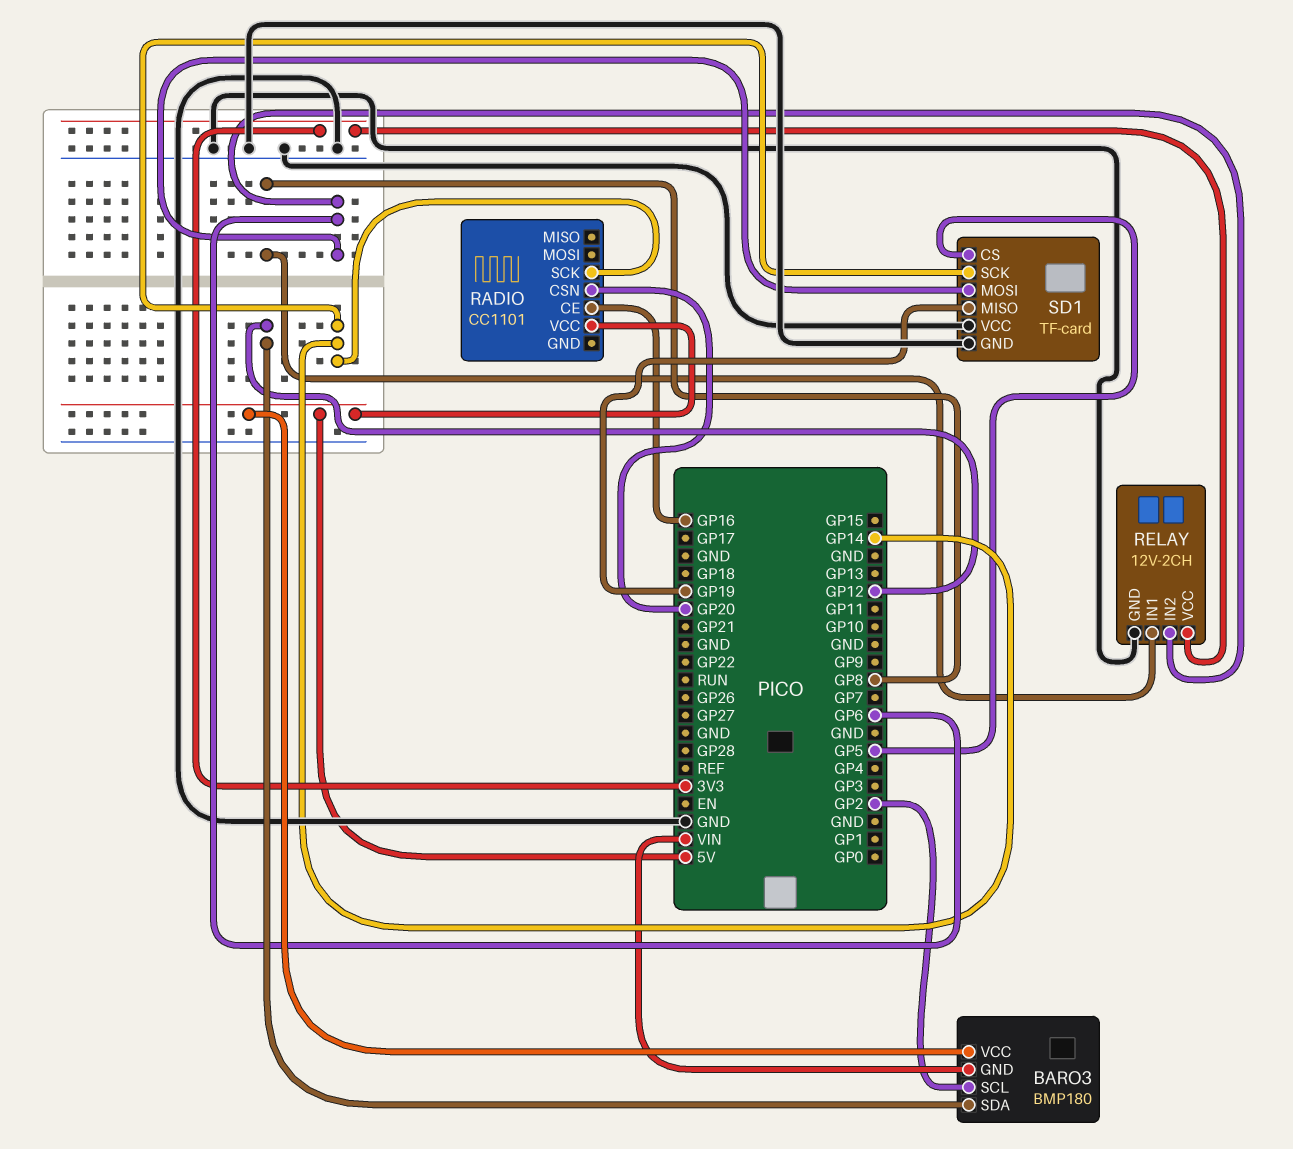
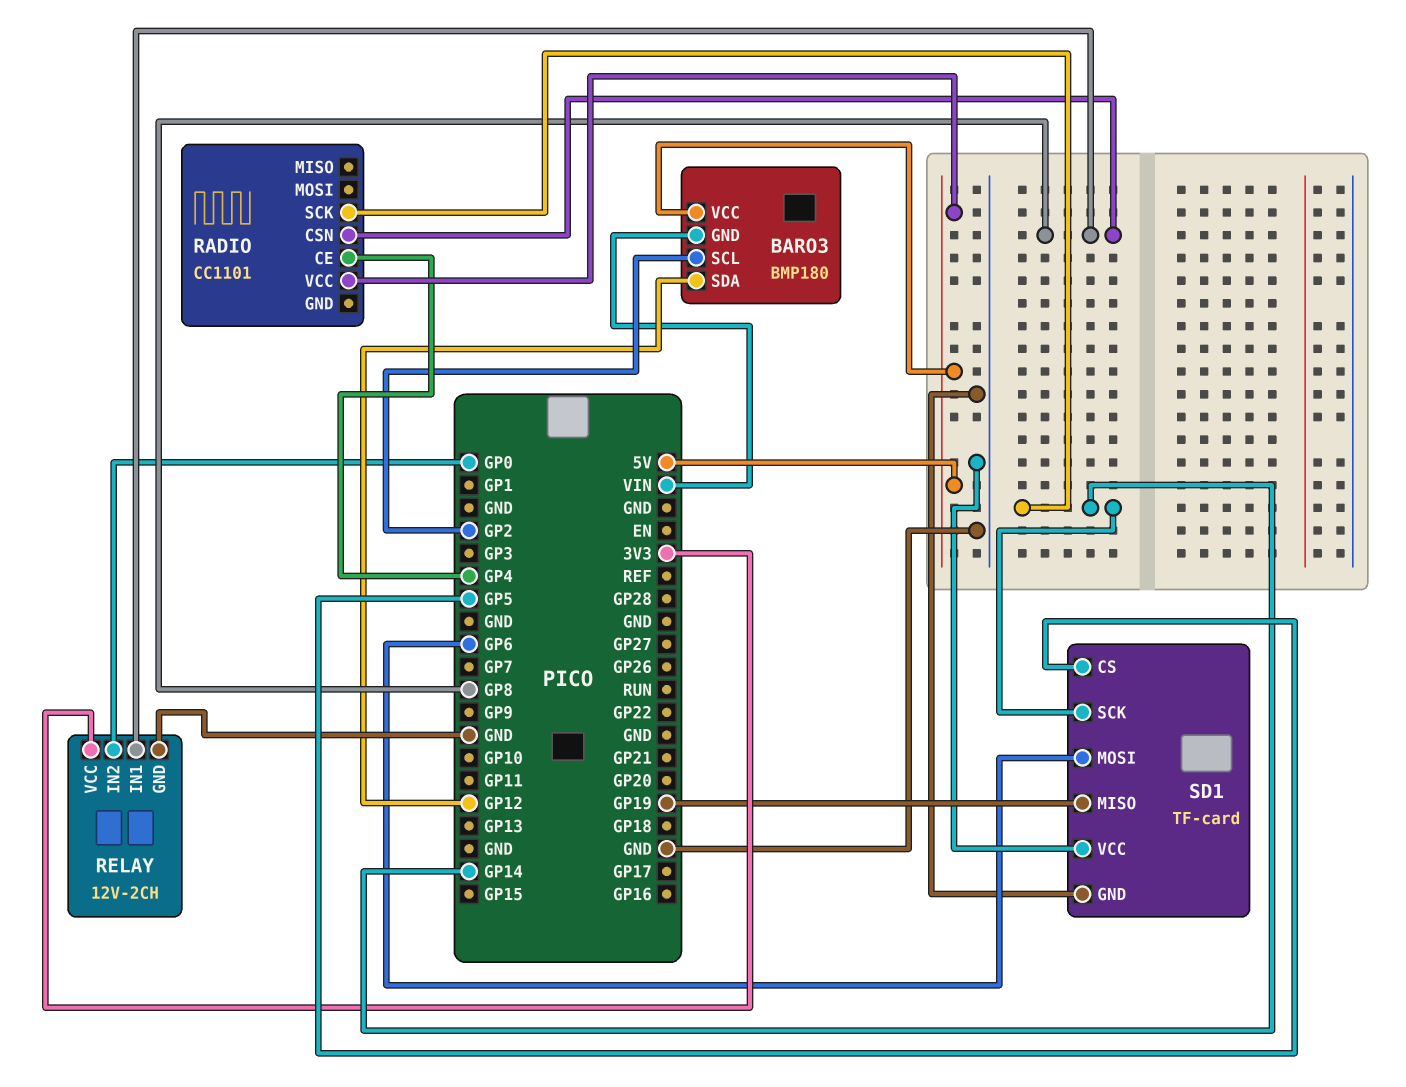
RADIO pin CE: GP16 -> GP4
RADIO pin CSN: GP20 -> GP8
RELAY pin IN2: GP6 -> GP0

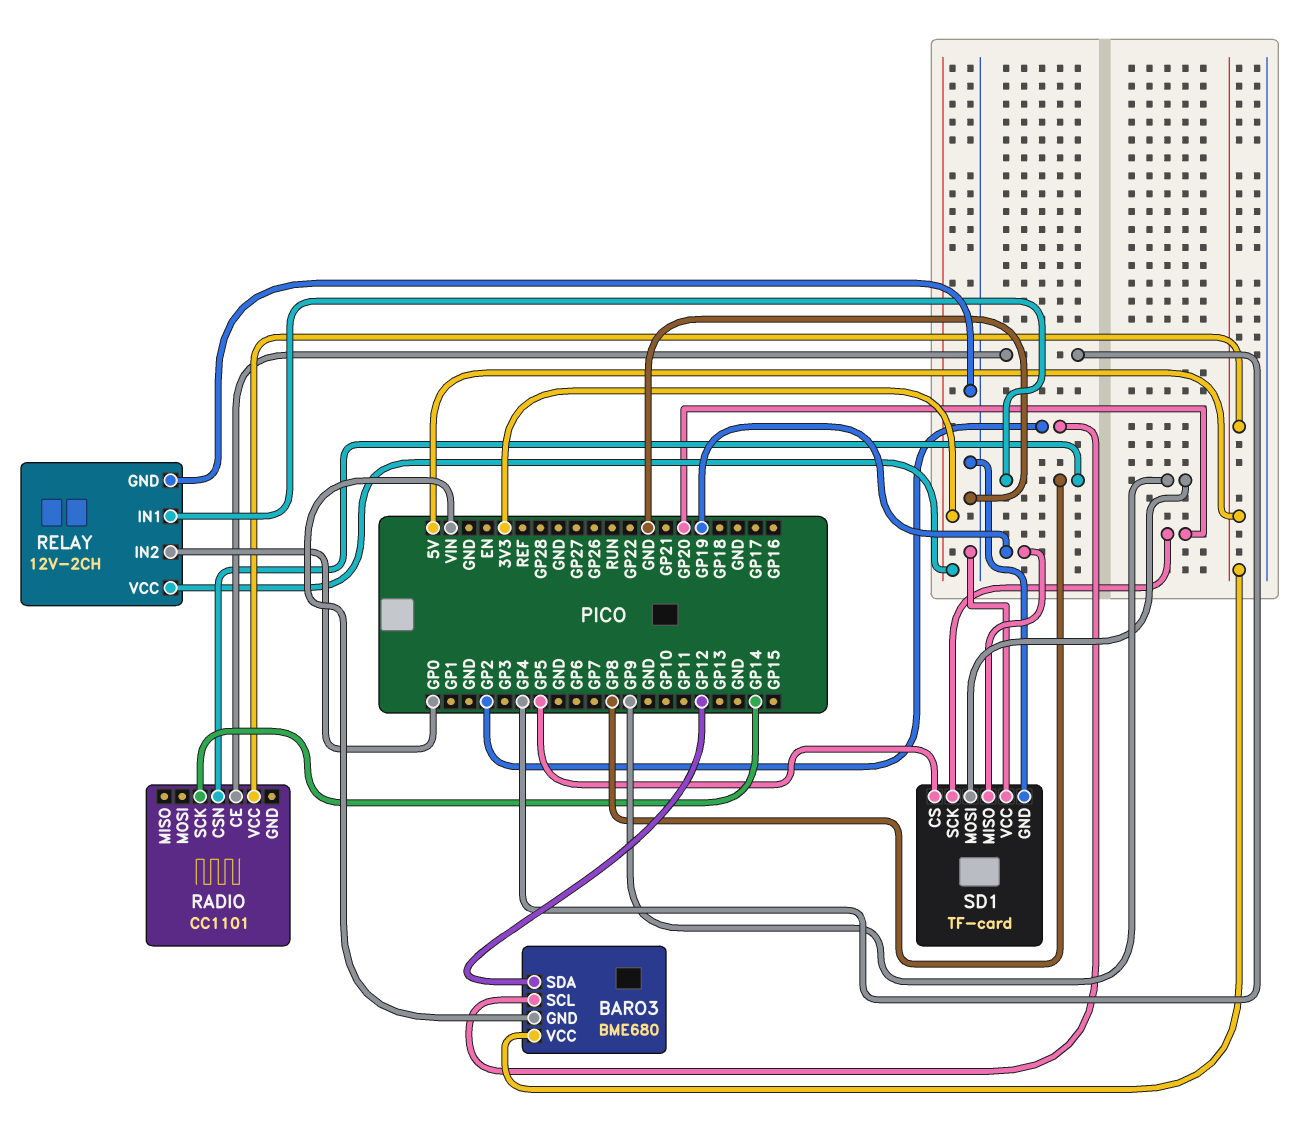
BARO3: BMP180 -> BME680
SD1 pin MOSI: GP6 -> GP9
SD1 pin SCK: GP14 -> GP20

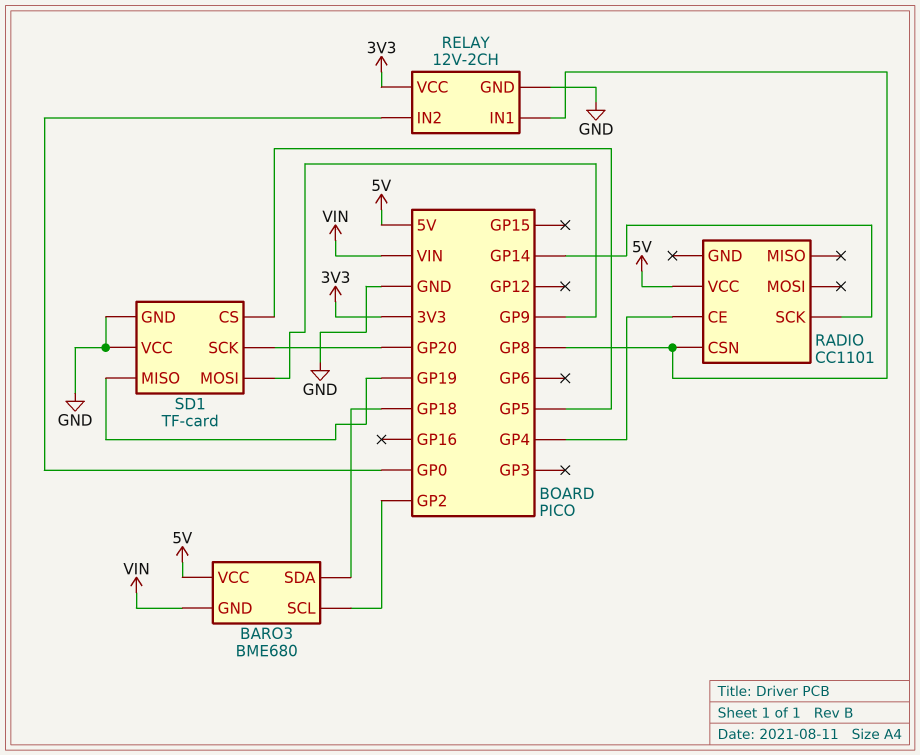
BARO3 pin SDA: GP12 -> GP18

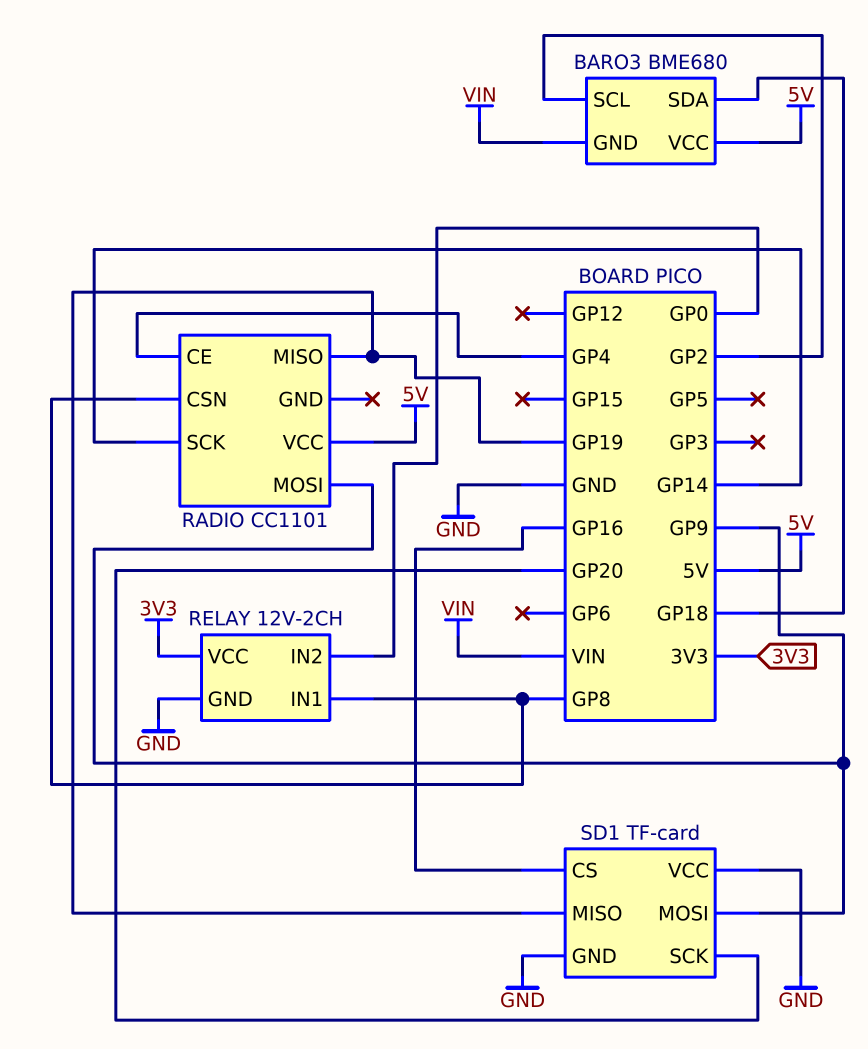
RADIO pin MISO: none -> GP19
RADIO pin MOSI: none -> GP9
SD1 pin CS: GP5 -> GP16

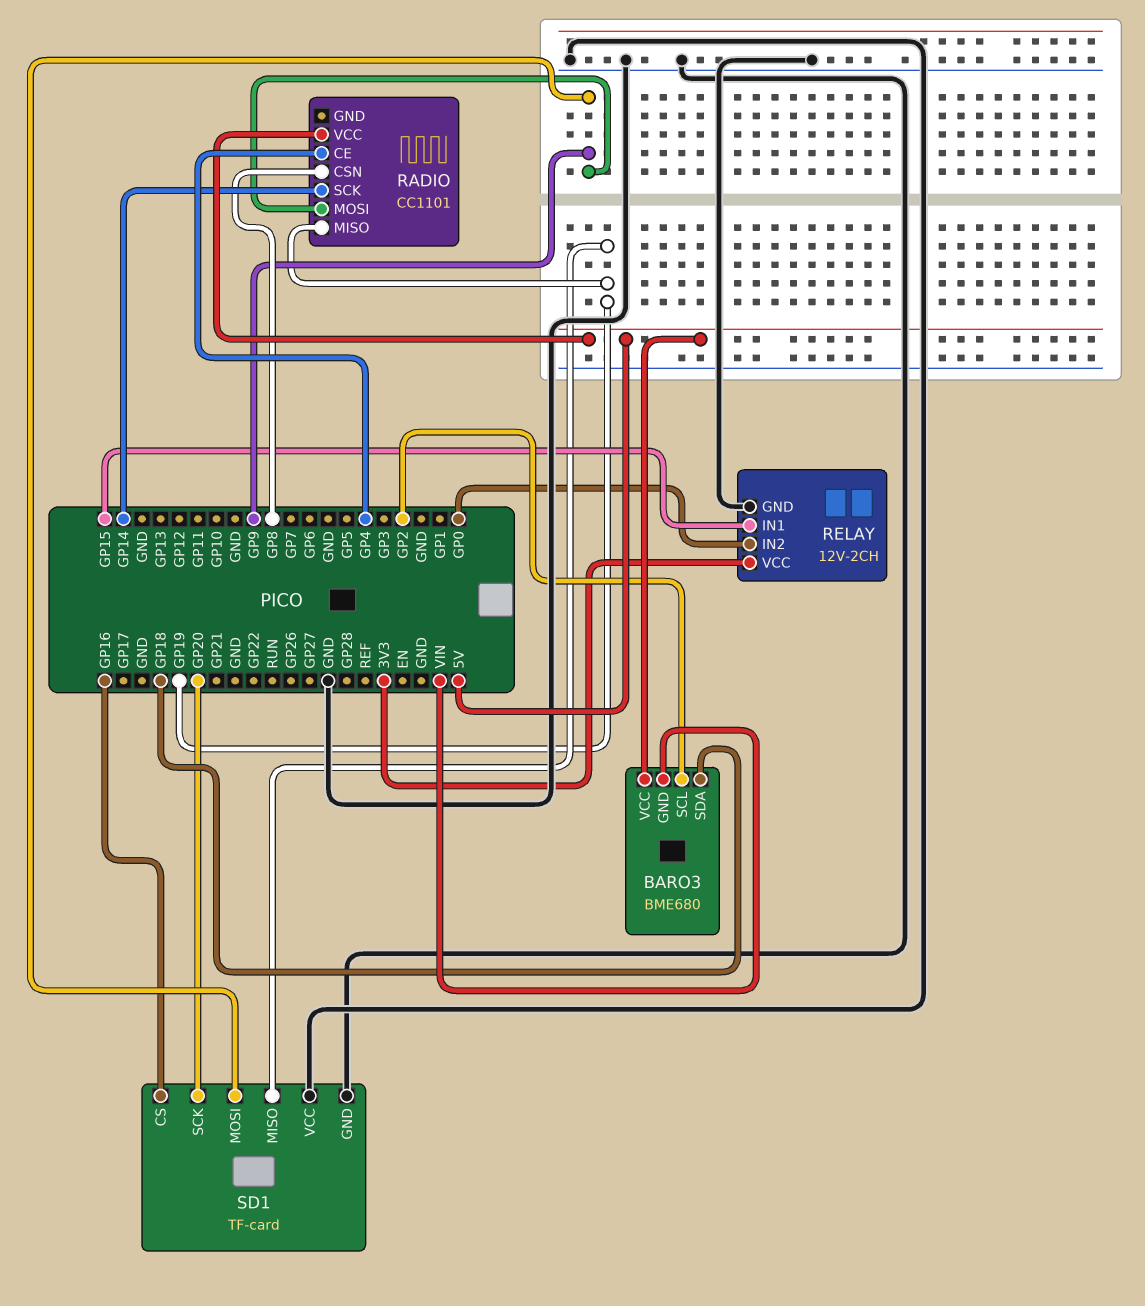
RELAY pin IN1: GP8 -> GP15

